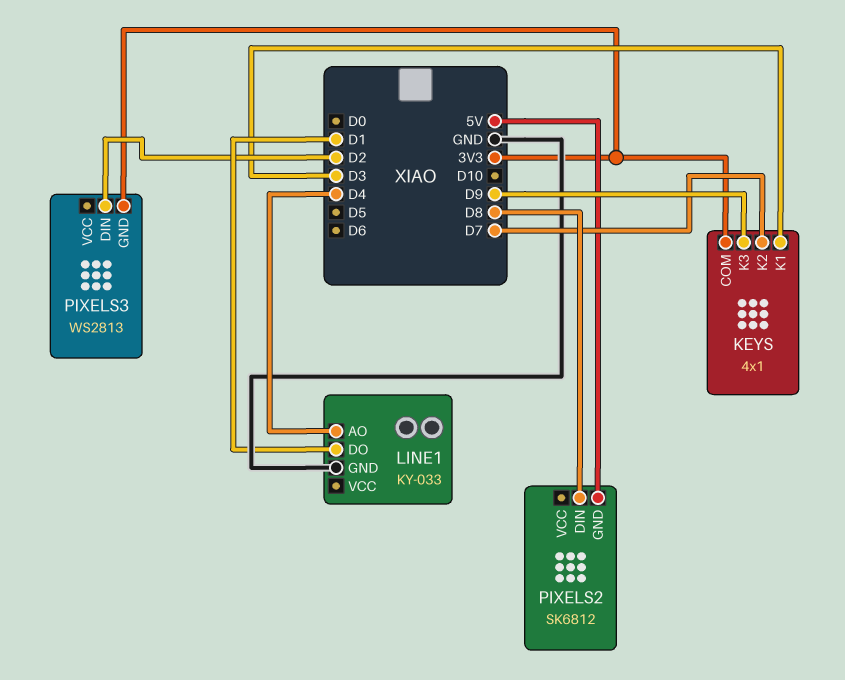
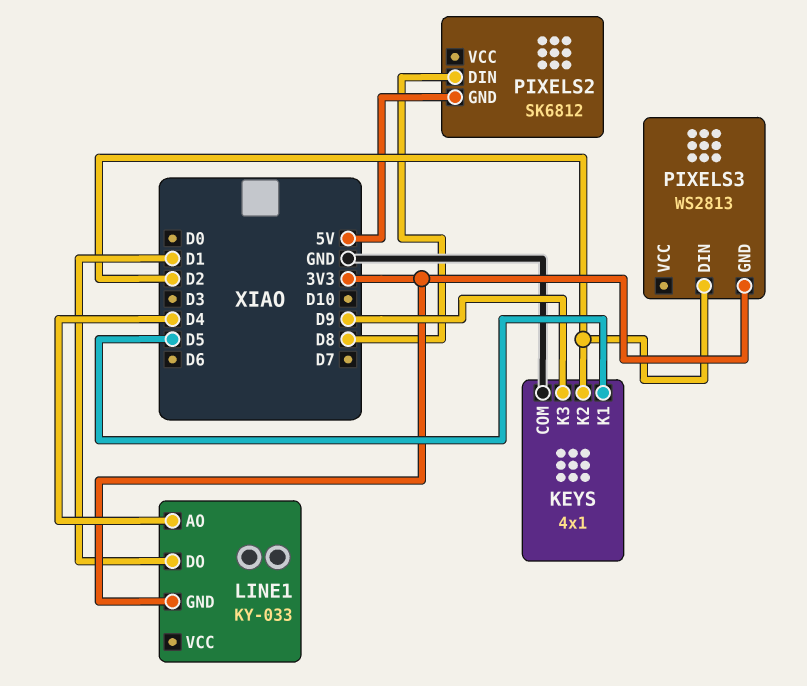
KEYS pin COM: 3V3 -> GND
KEYS pin K1: D3 -> D5
KEYS pin K2: D7 -> D2
LINE1 pin GND: GND -> 3V3

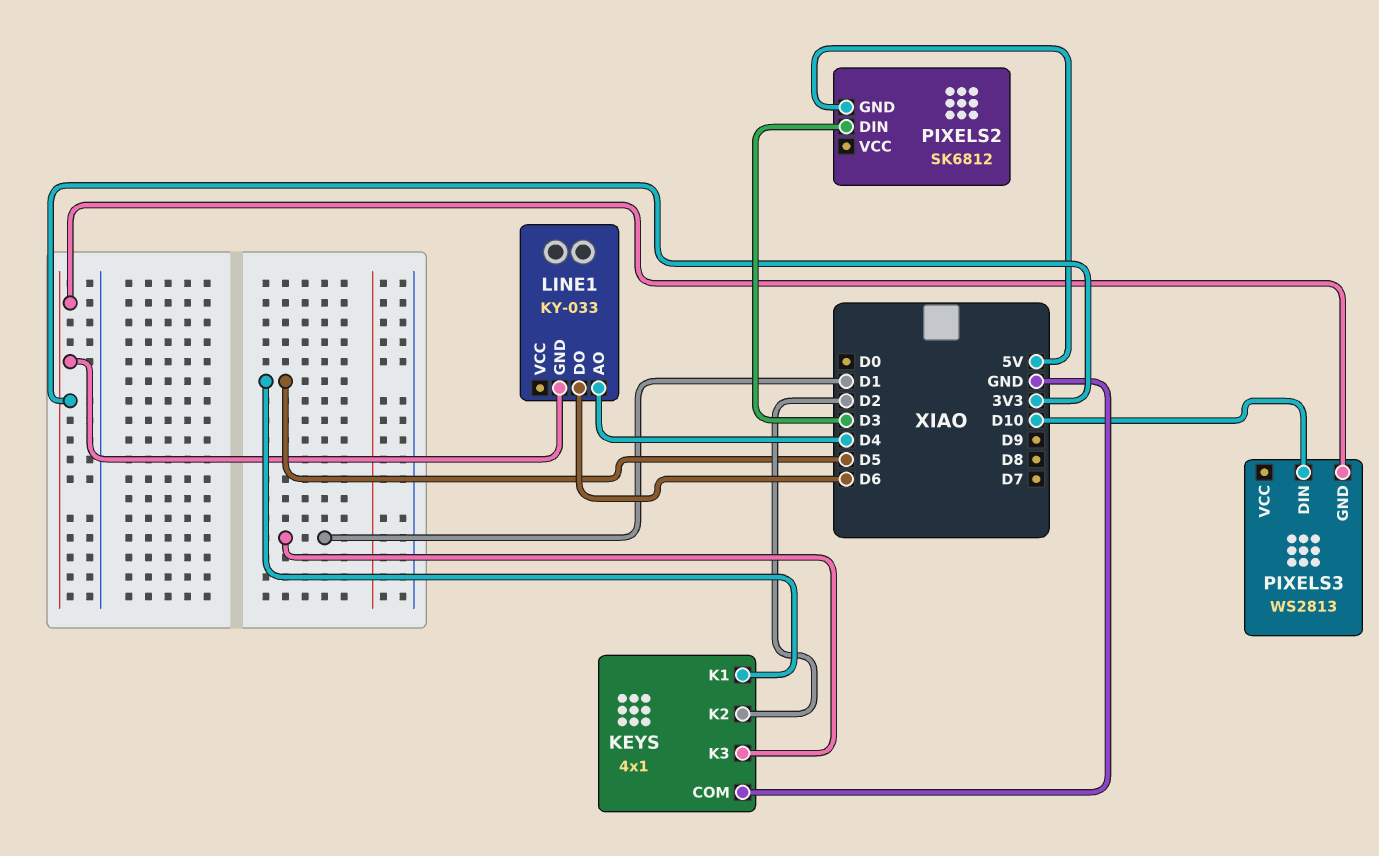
KEYS pin K3: D9 -> D1
LINE1 pin DO: D1 -> D6
PIXELS2 pin DIN: D8 -> D3
PIXELS3 pin DIN: D2 -> D10

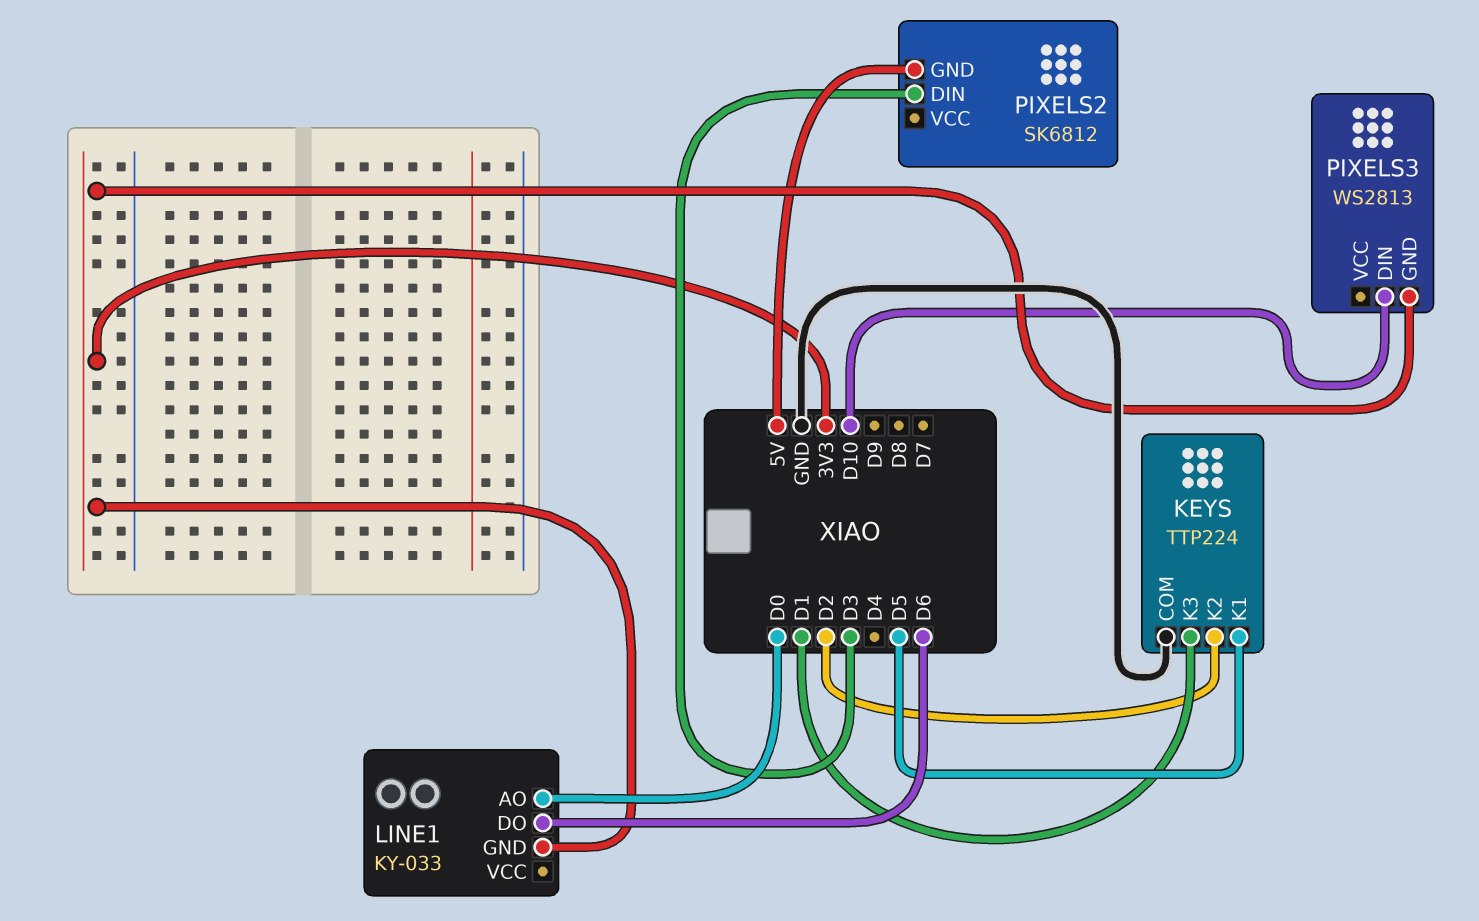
KEYS: 4x1 -> TTP224
LINE1 pin AO: D4 -> D0

